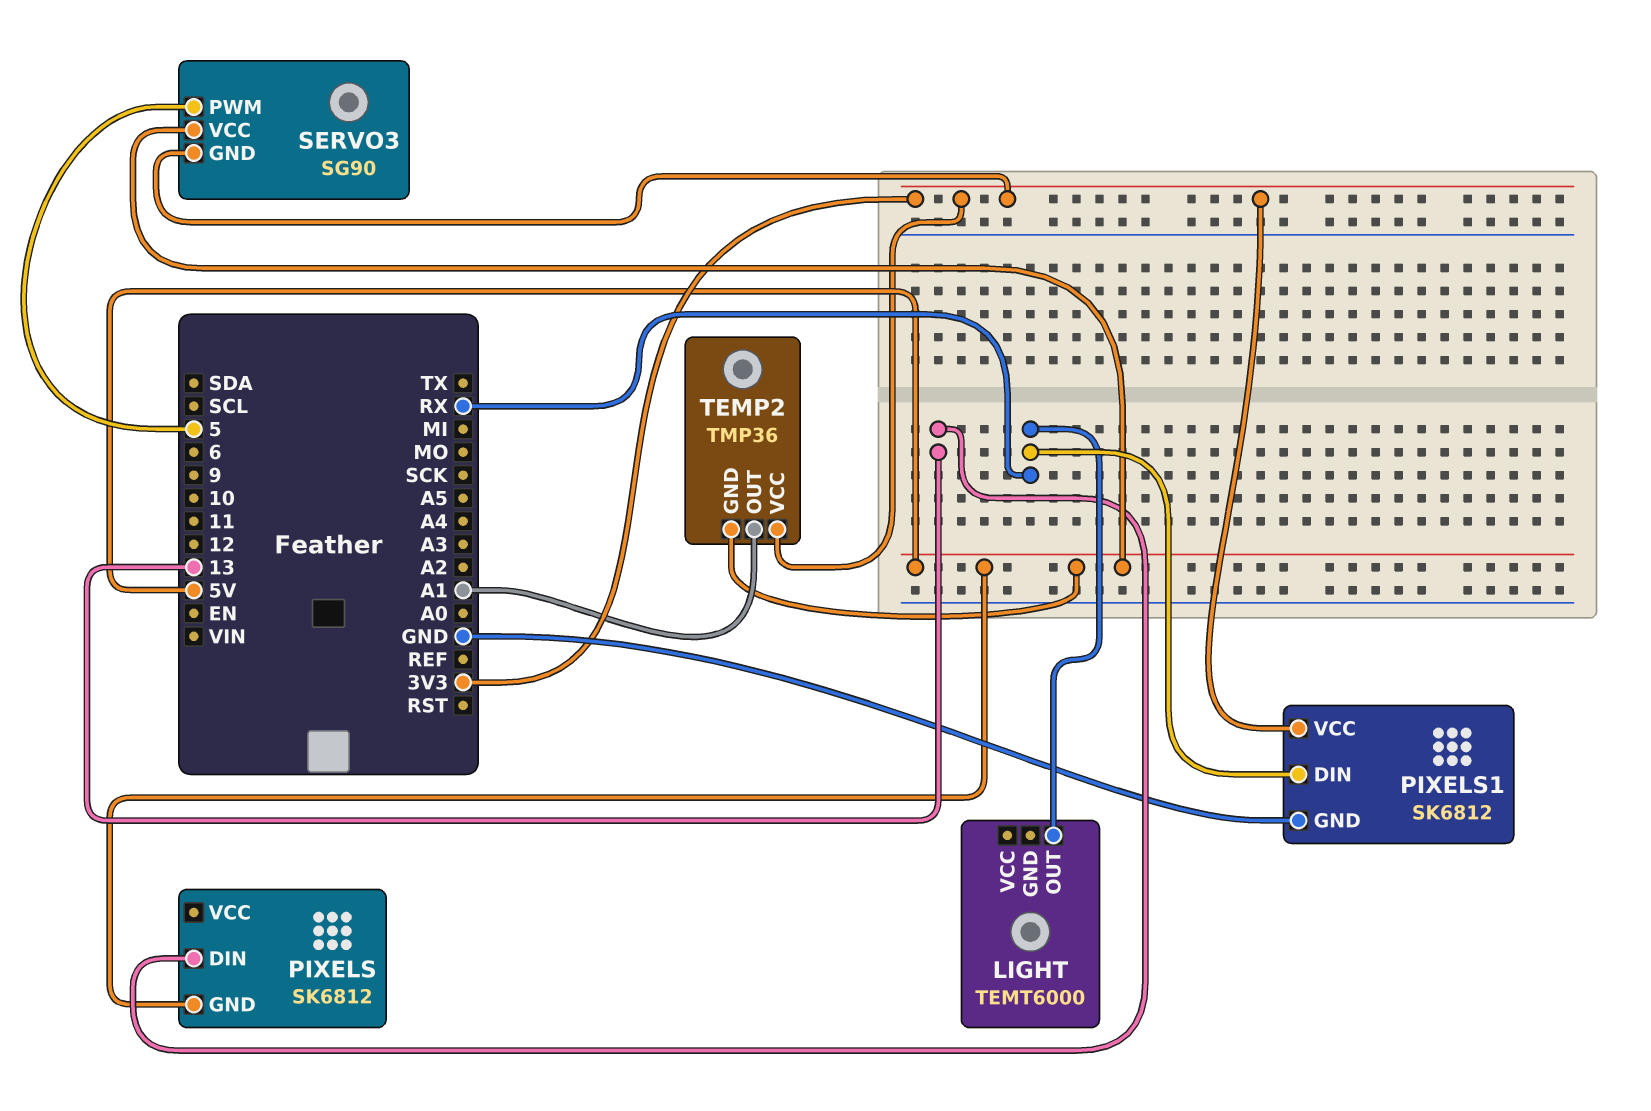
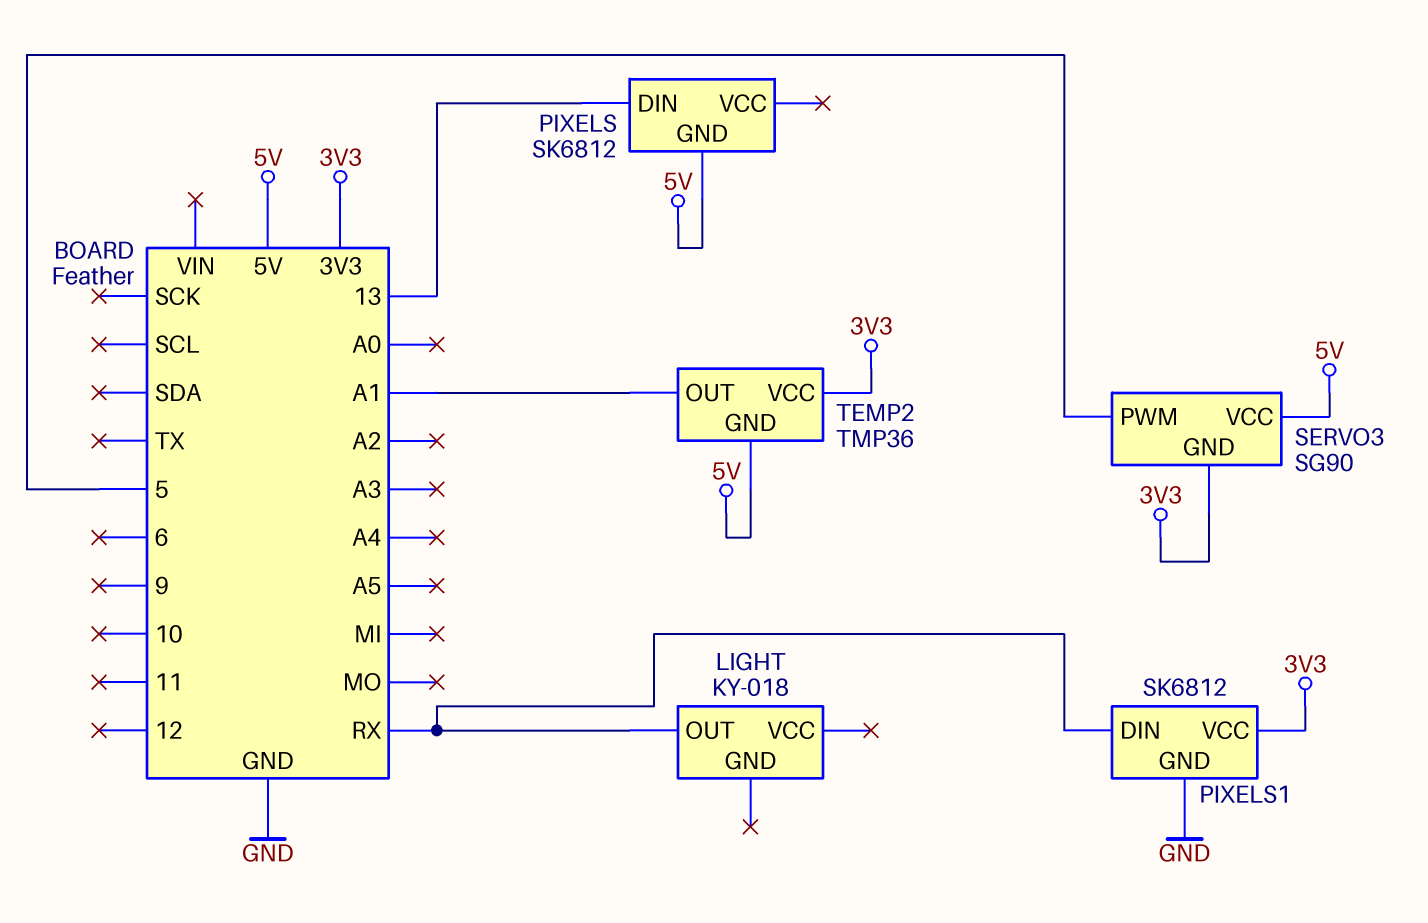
LIGHT: TEMT6000 -> KY-018

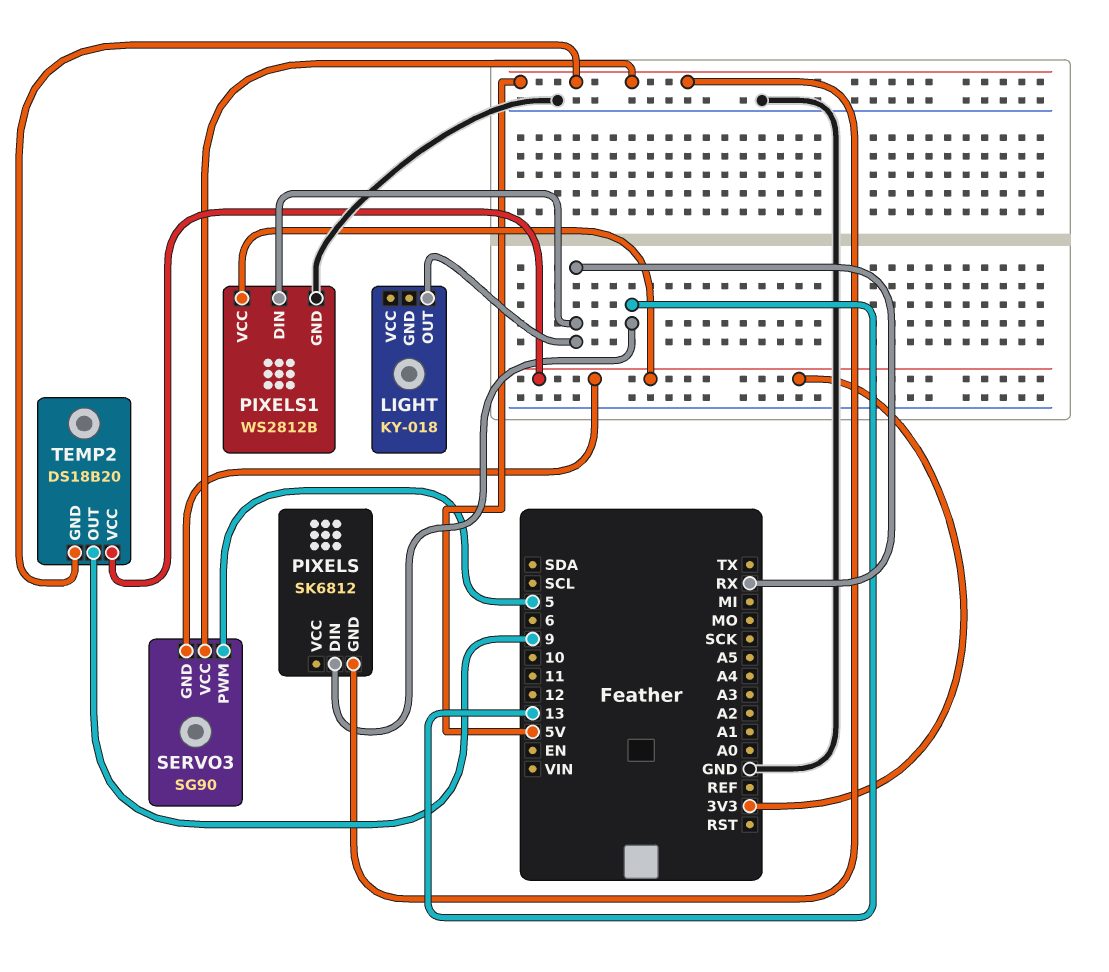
PIXELS1: SK6812 -> WS2812B
TEMP2: TMP36 -> DS18B20
TEMP2 pin OUT: A1 -> 9

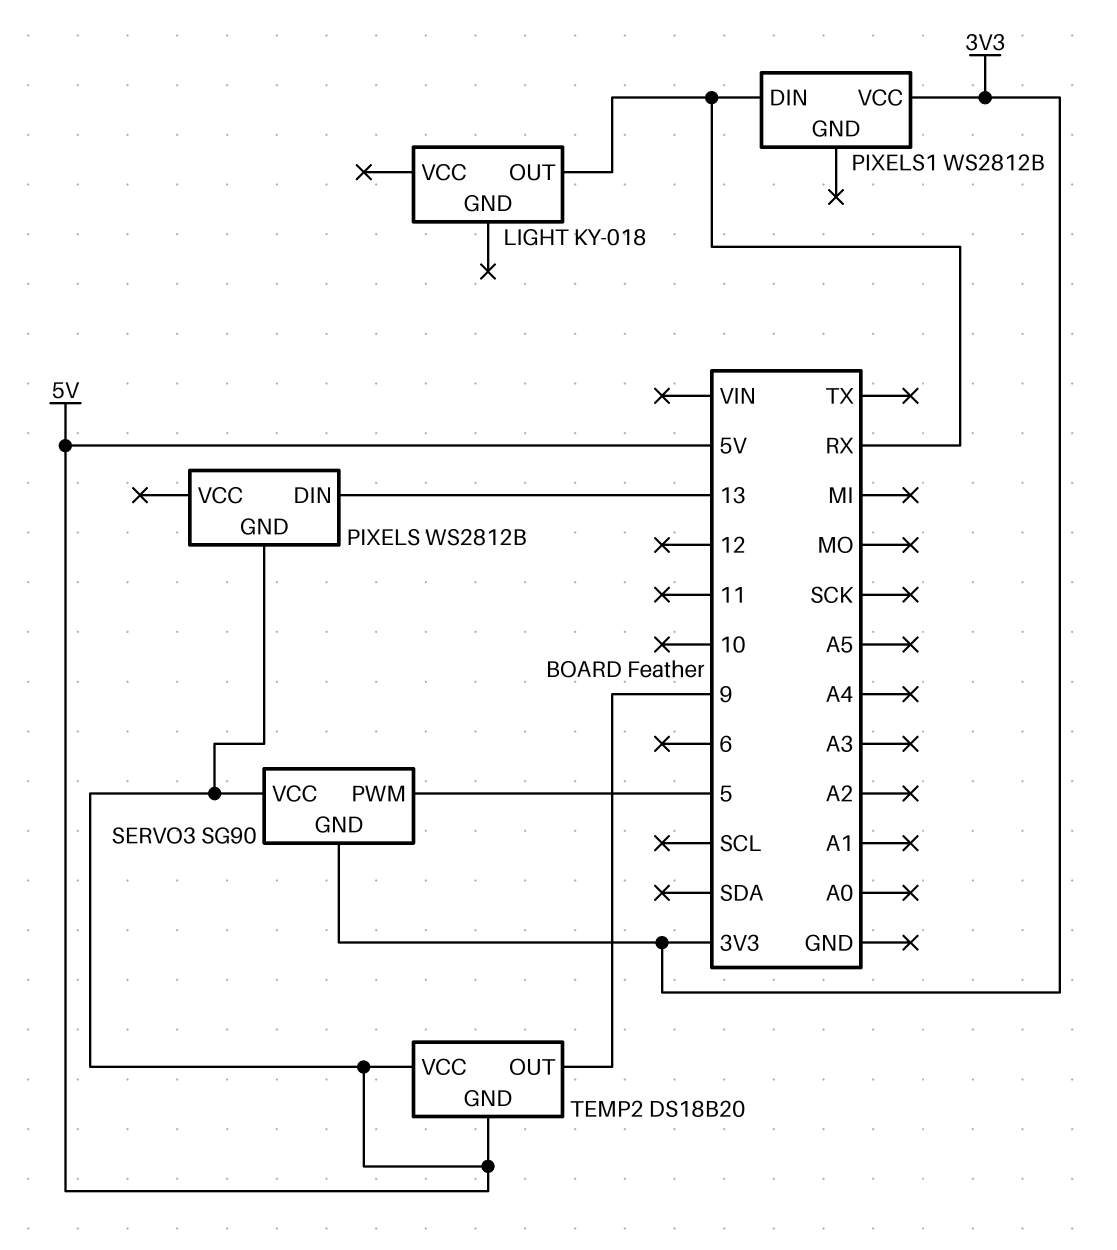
PIXELS: SK6812 -> WS2812B
PIXELS1 pin GND: GND -> none
TEMP2 pin VCC: 3V3 -> 5V

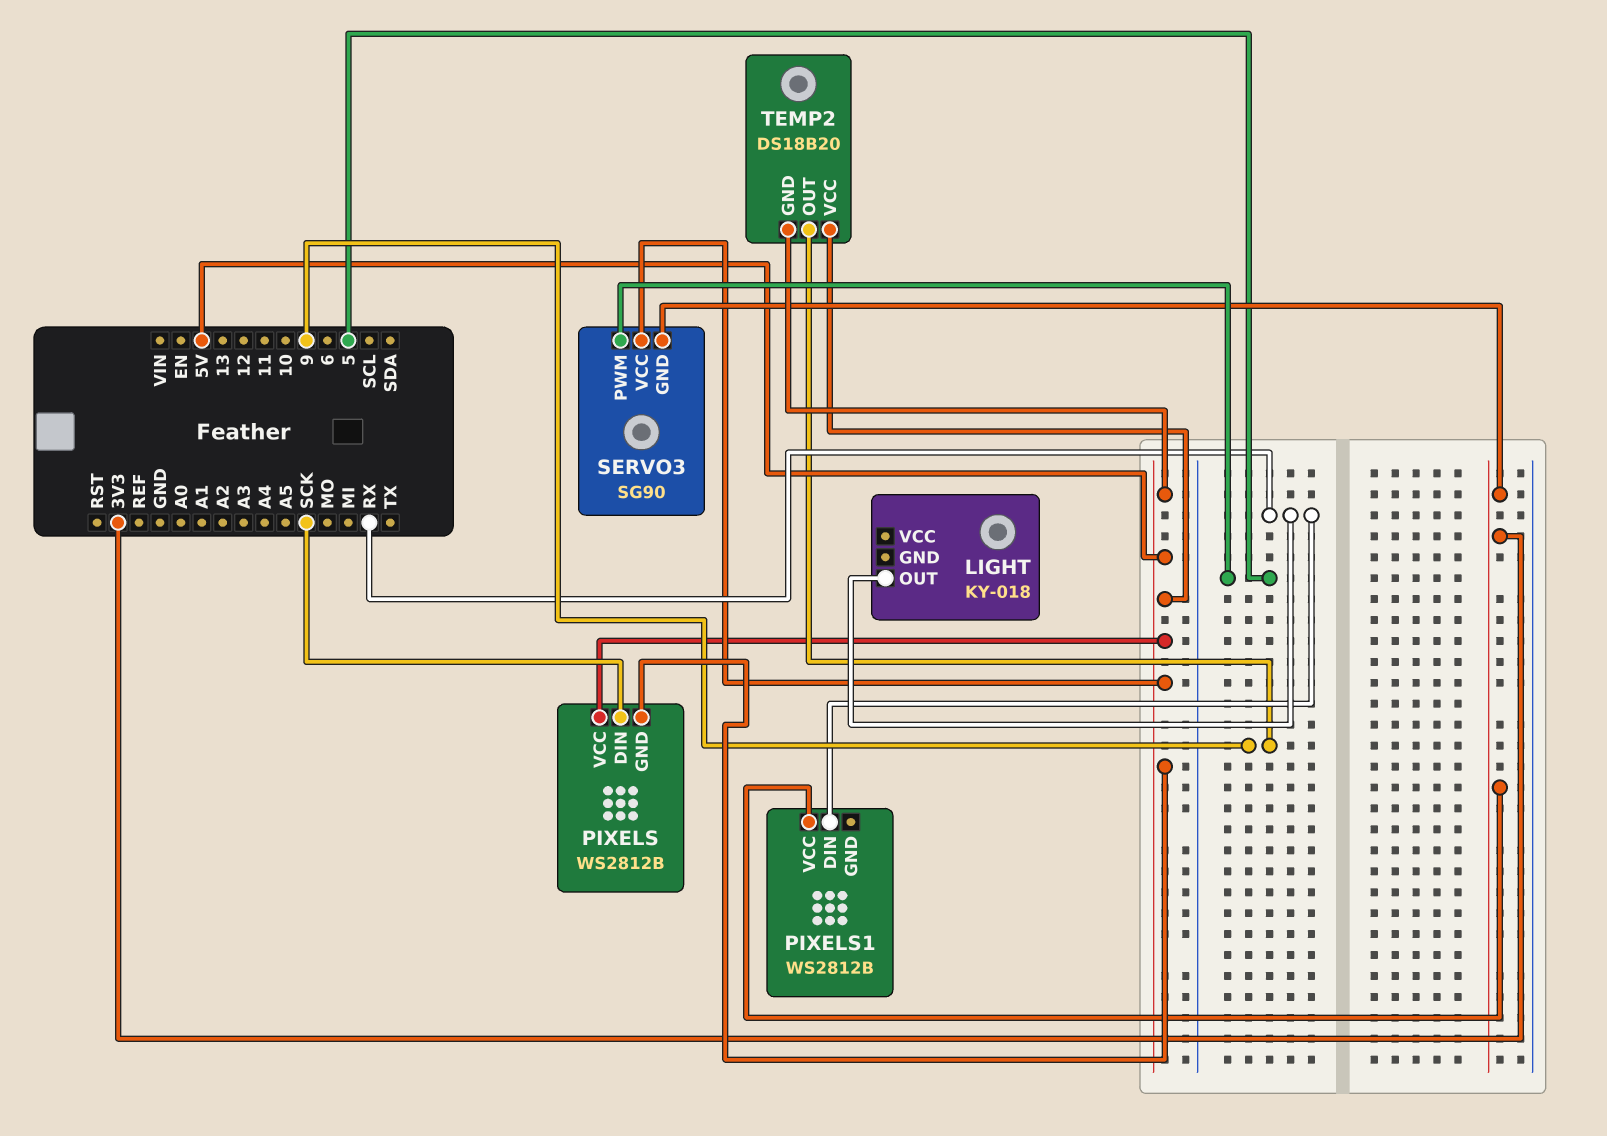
PIXELS pin DIN: 13 -> SCK
PIXELS pin VCC: none -> 5V

